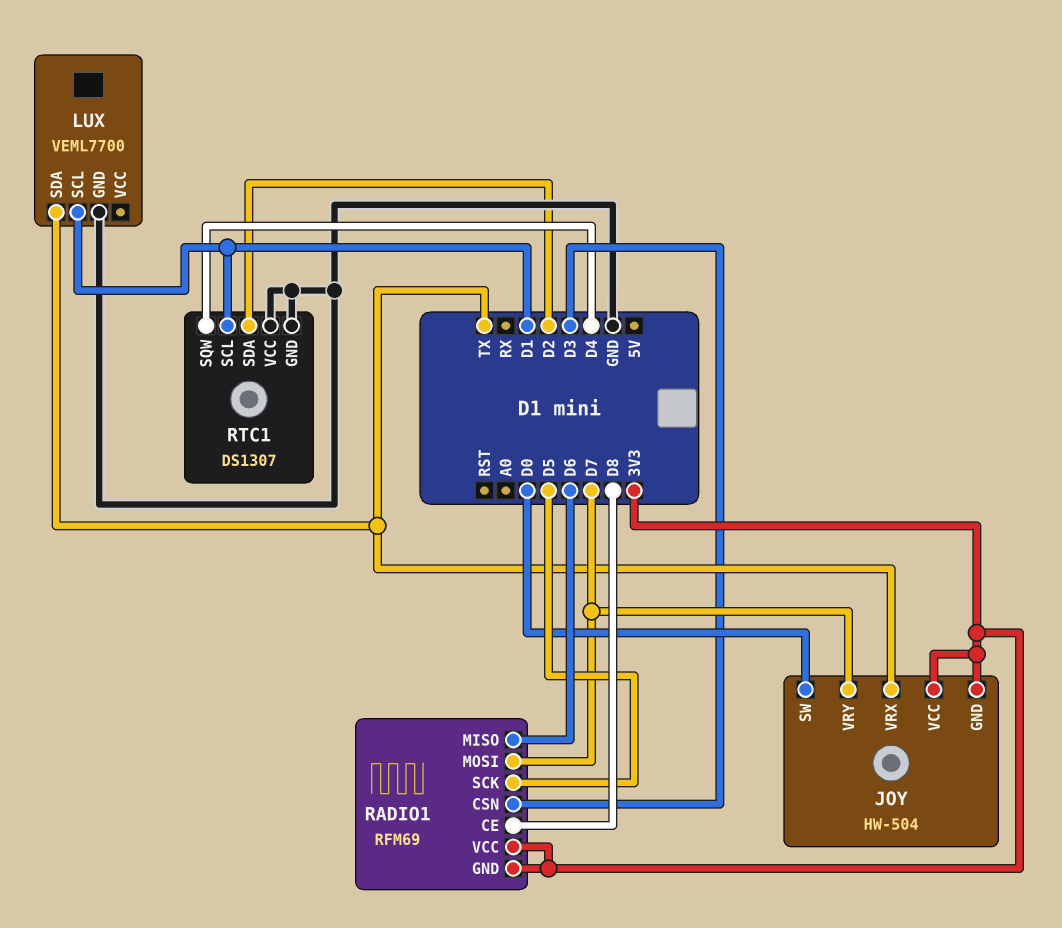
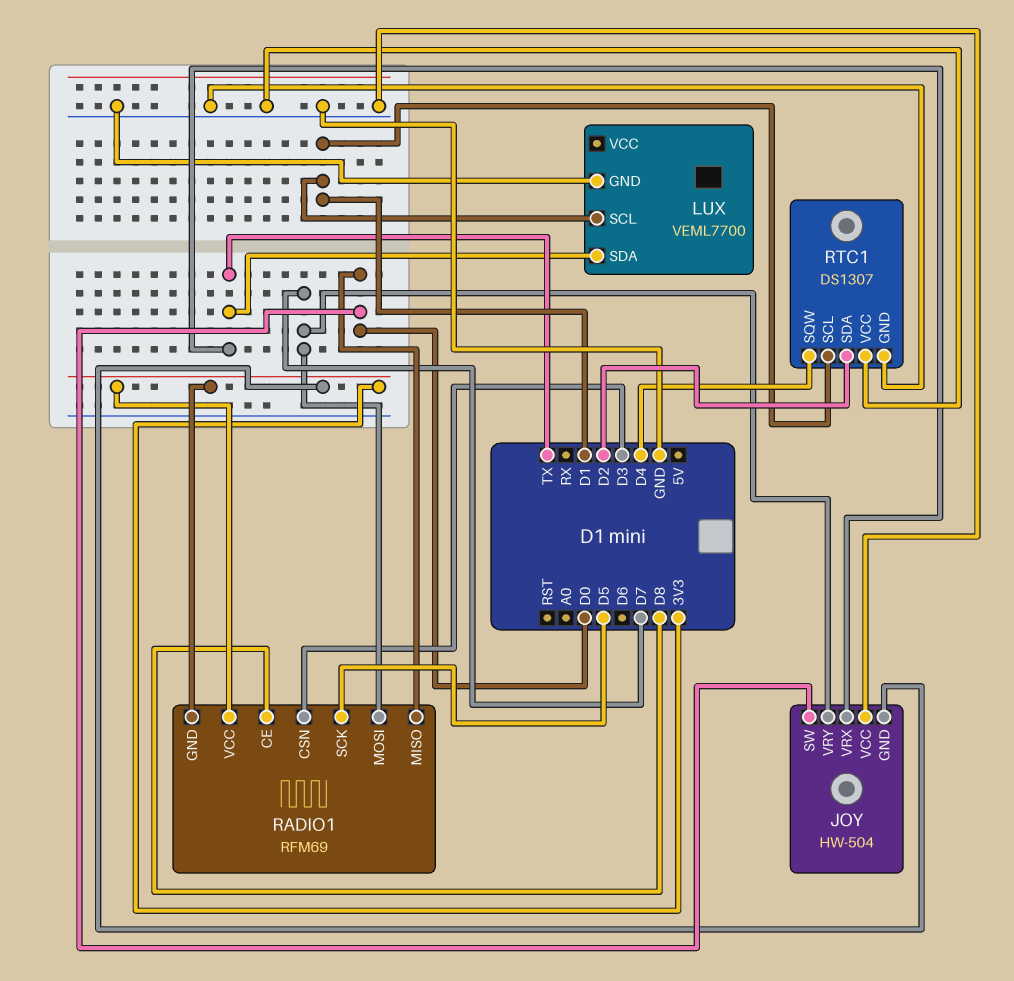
JOY pin VCC: 3V3 -> GND
RADIO1 pin MISO: D6 -> D0

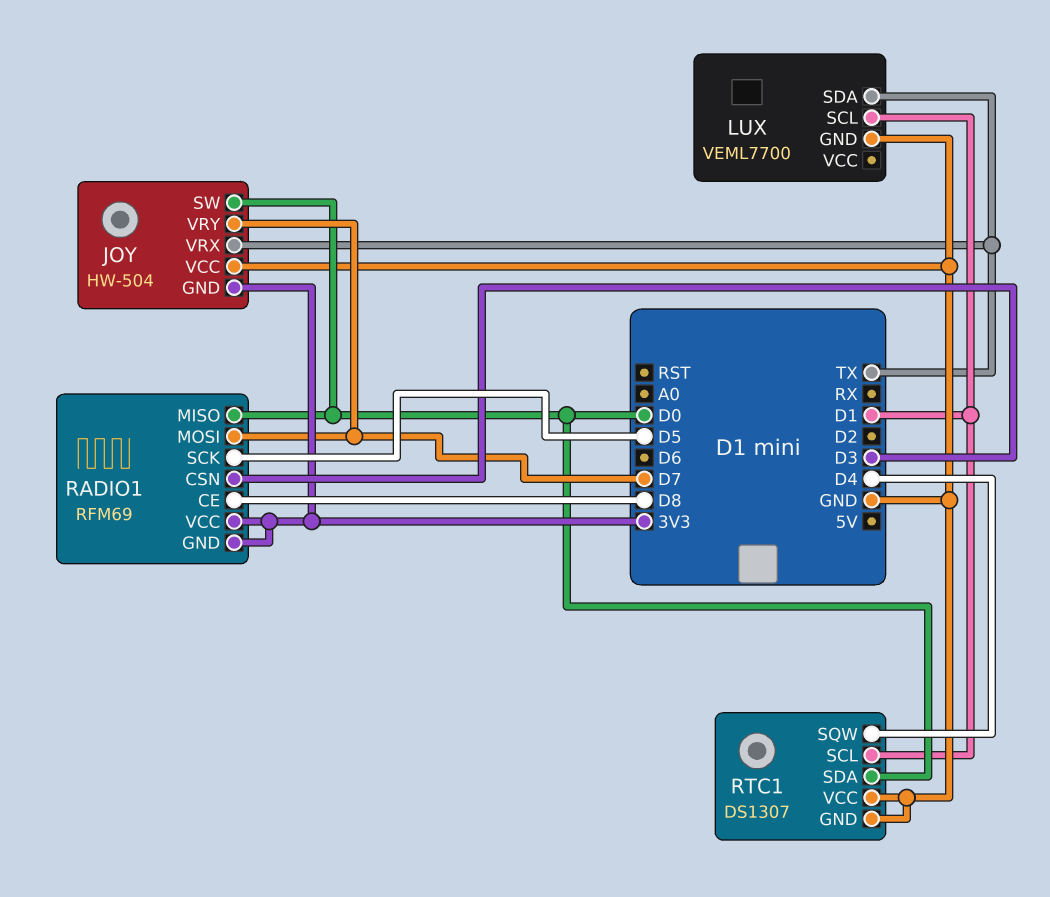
RTC1 pin SDA: D2 -> D0

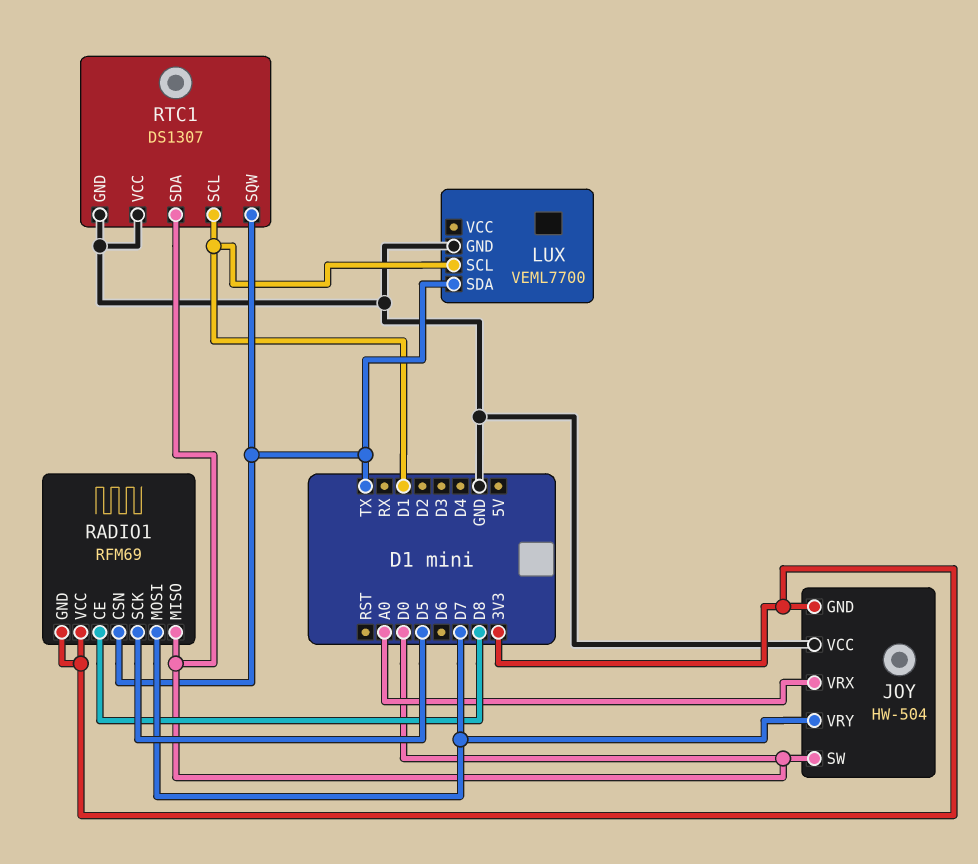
JOY pin VRX: TX -> A0
RADIO1 pin CSN: D3 -> TX
RTC1 pin SQW: D4 -> TX

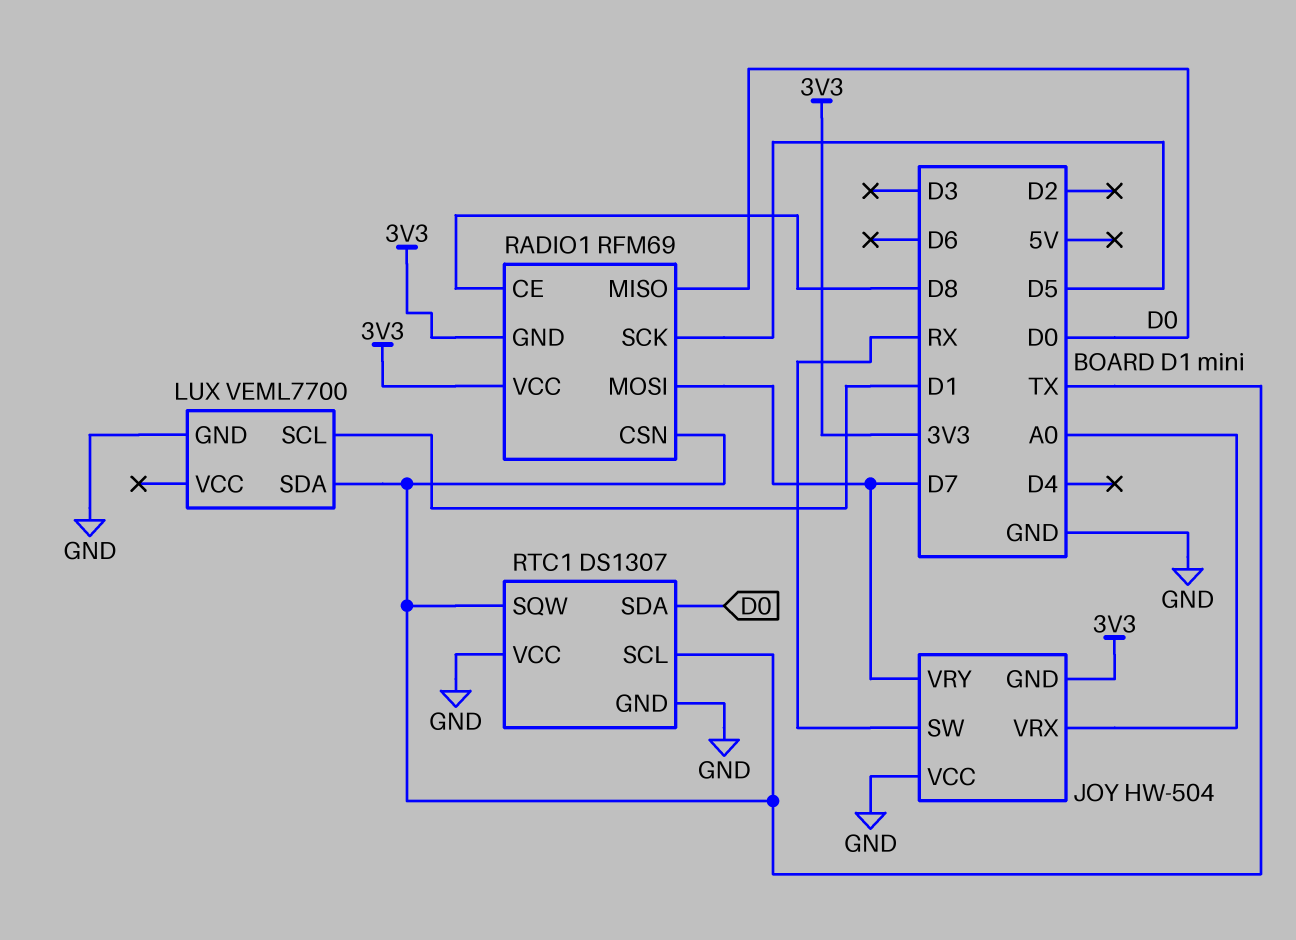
JOY pin SW: D0 -> RX
RTC1 pin SCL: D1 -> TX

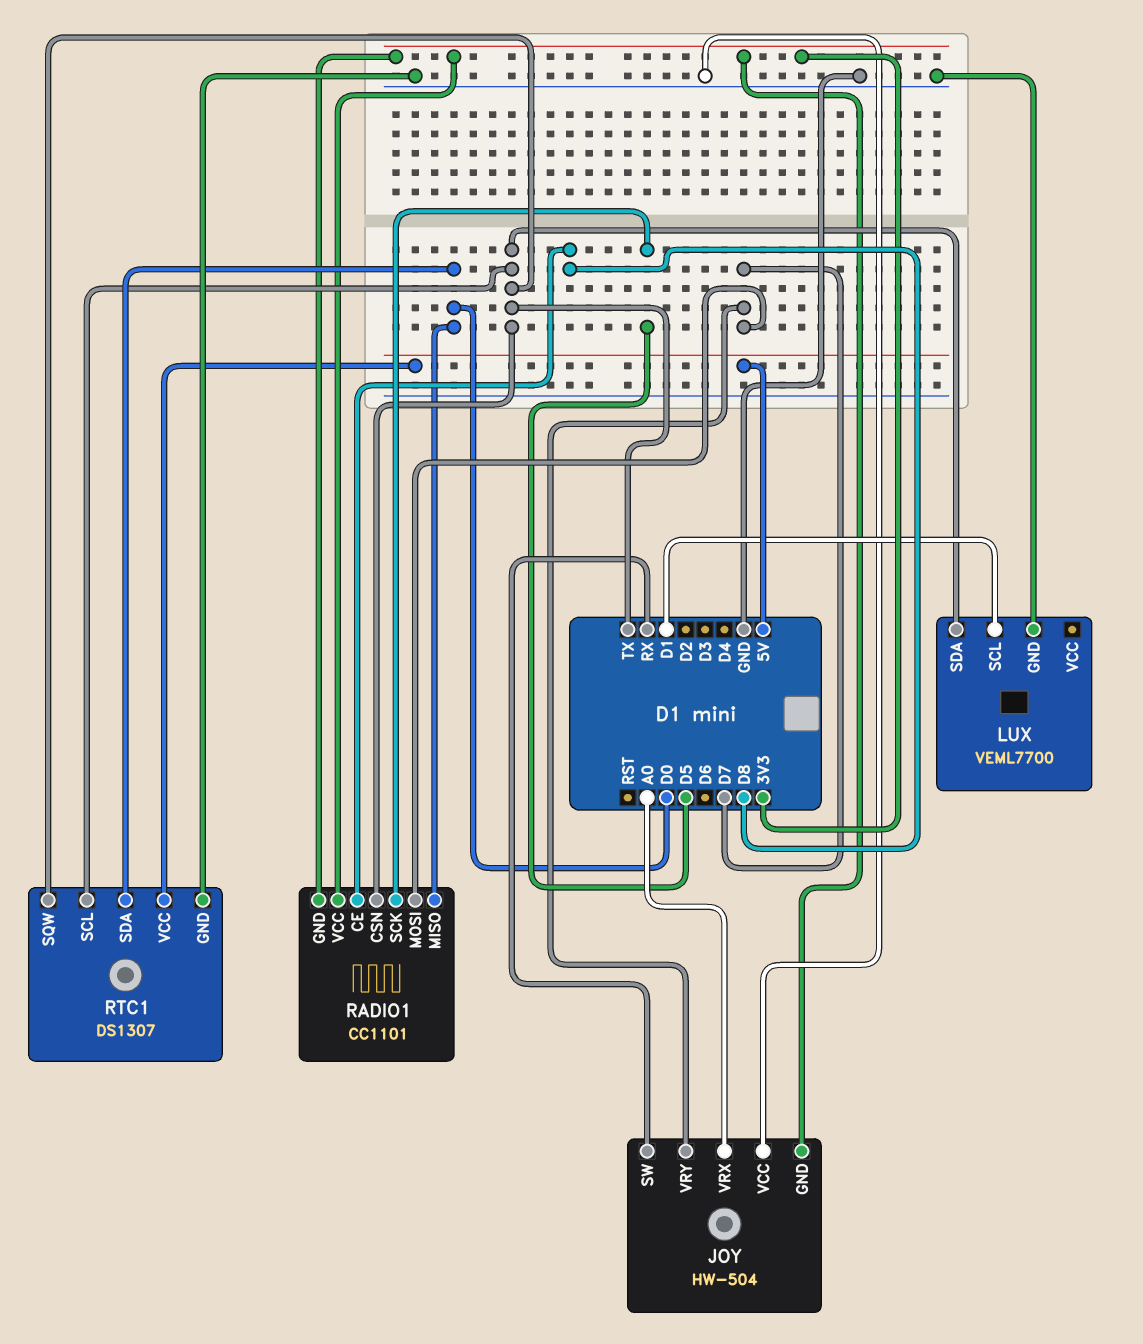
RADIO1: RFM69 -> CC1101
RTC1 pin VCC: GND -> 5V

